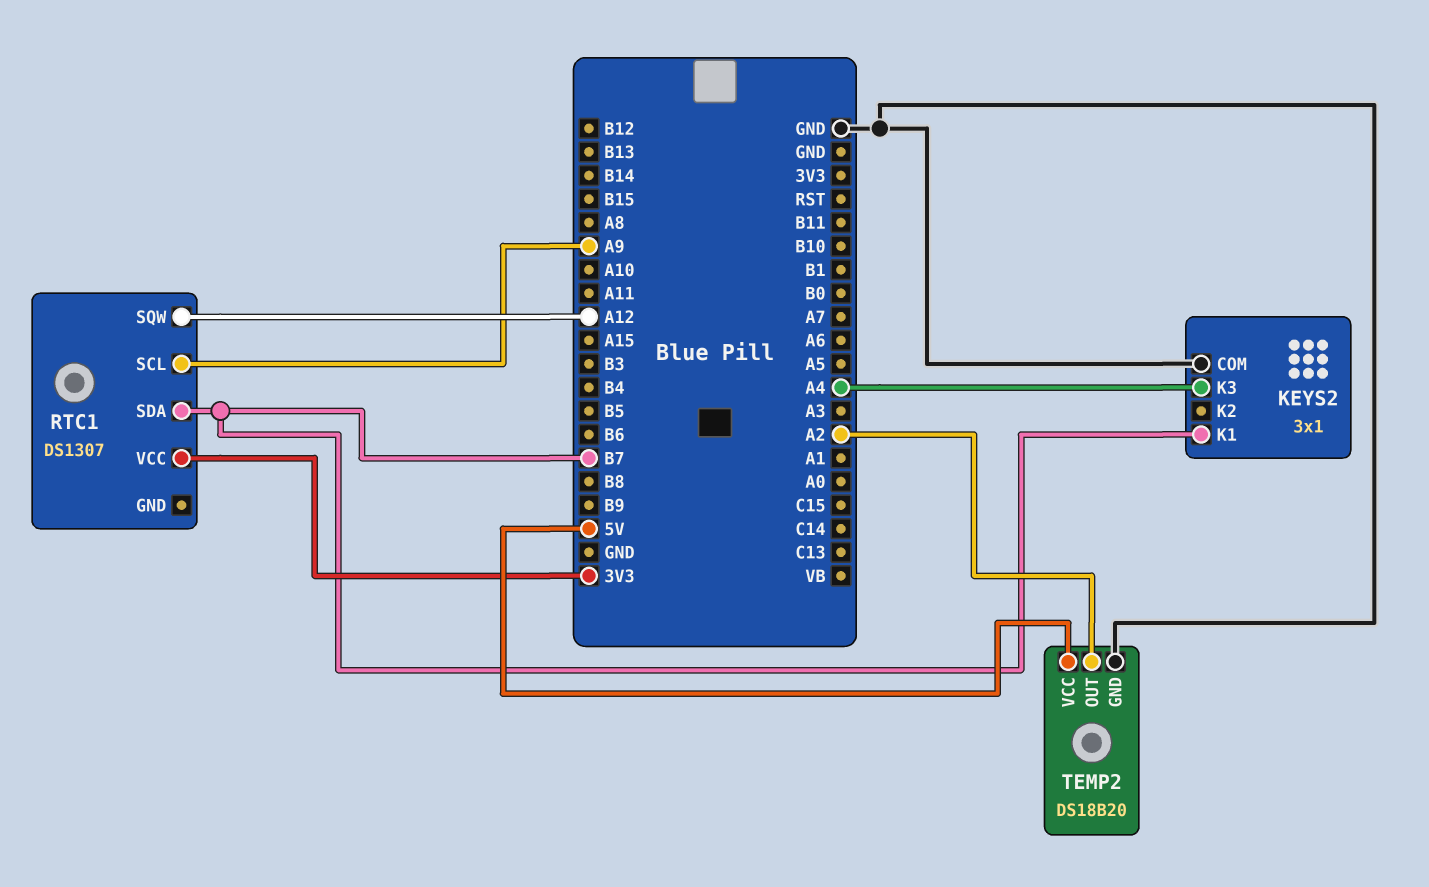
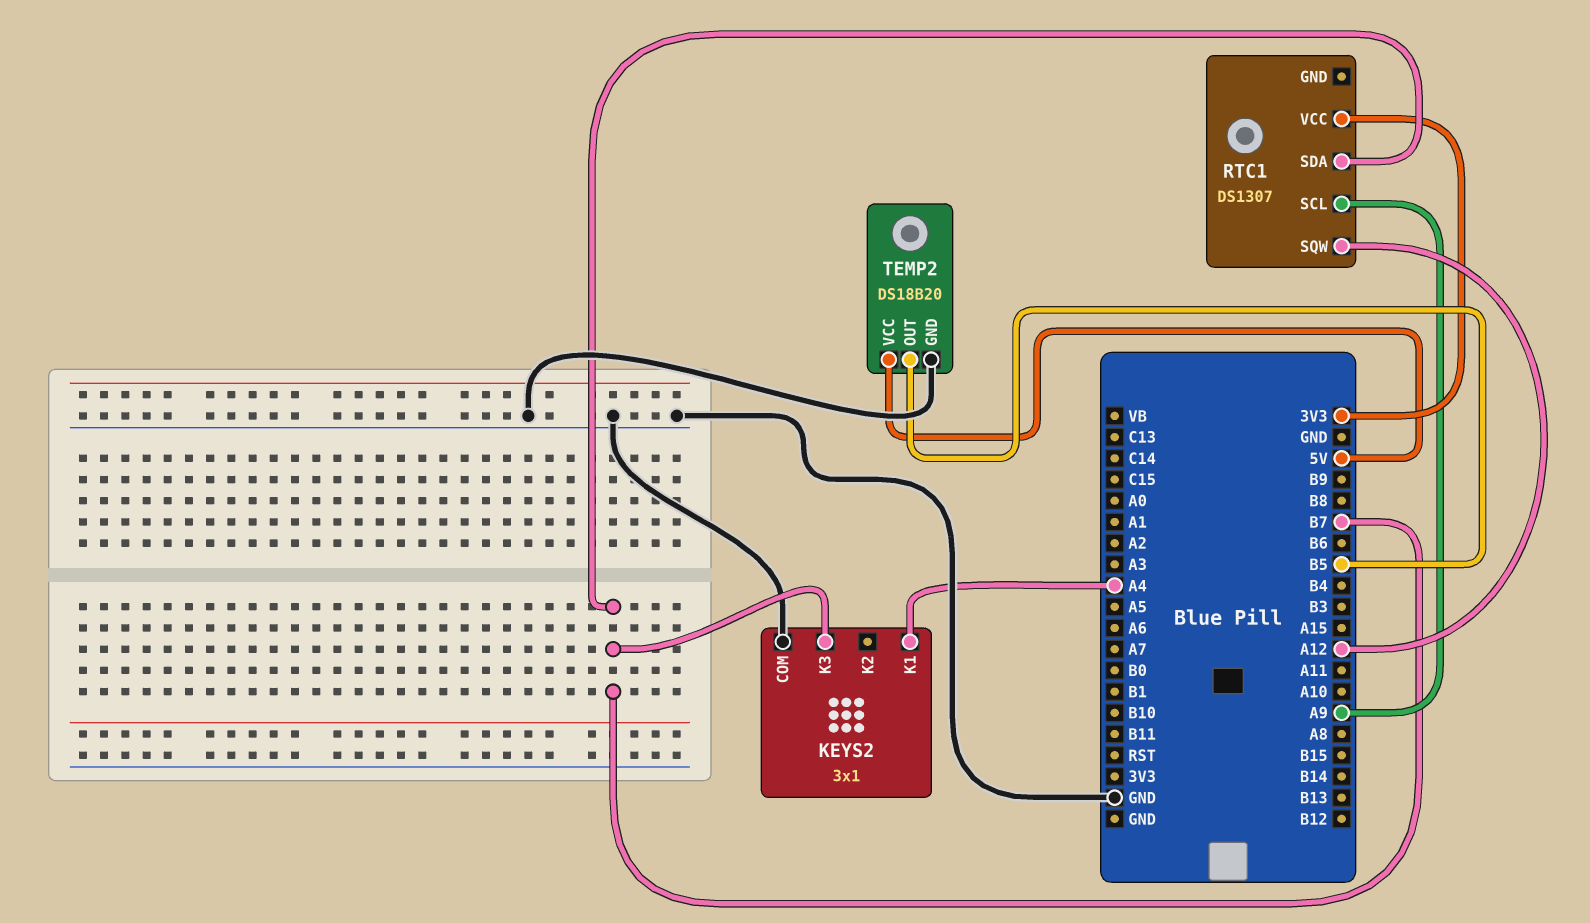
KEYS2 pin K1: B7 -> A4
KEYS2 pin K3: A4 -> B7
TEMP2 pin OUT: A2 -> B5

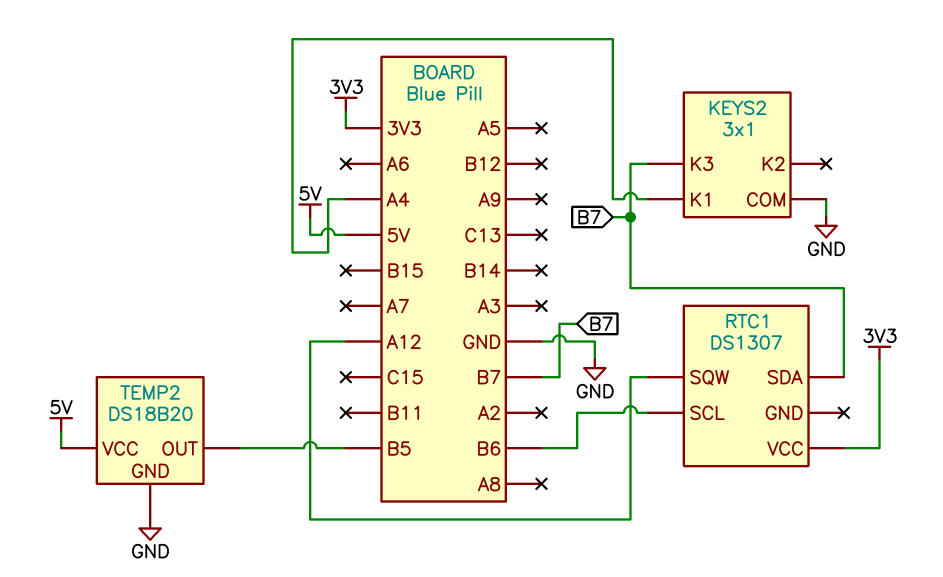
RTC1 pin SCL: A9 -> B6

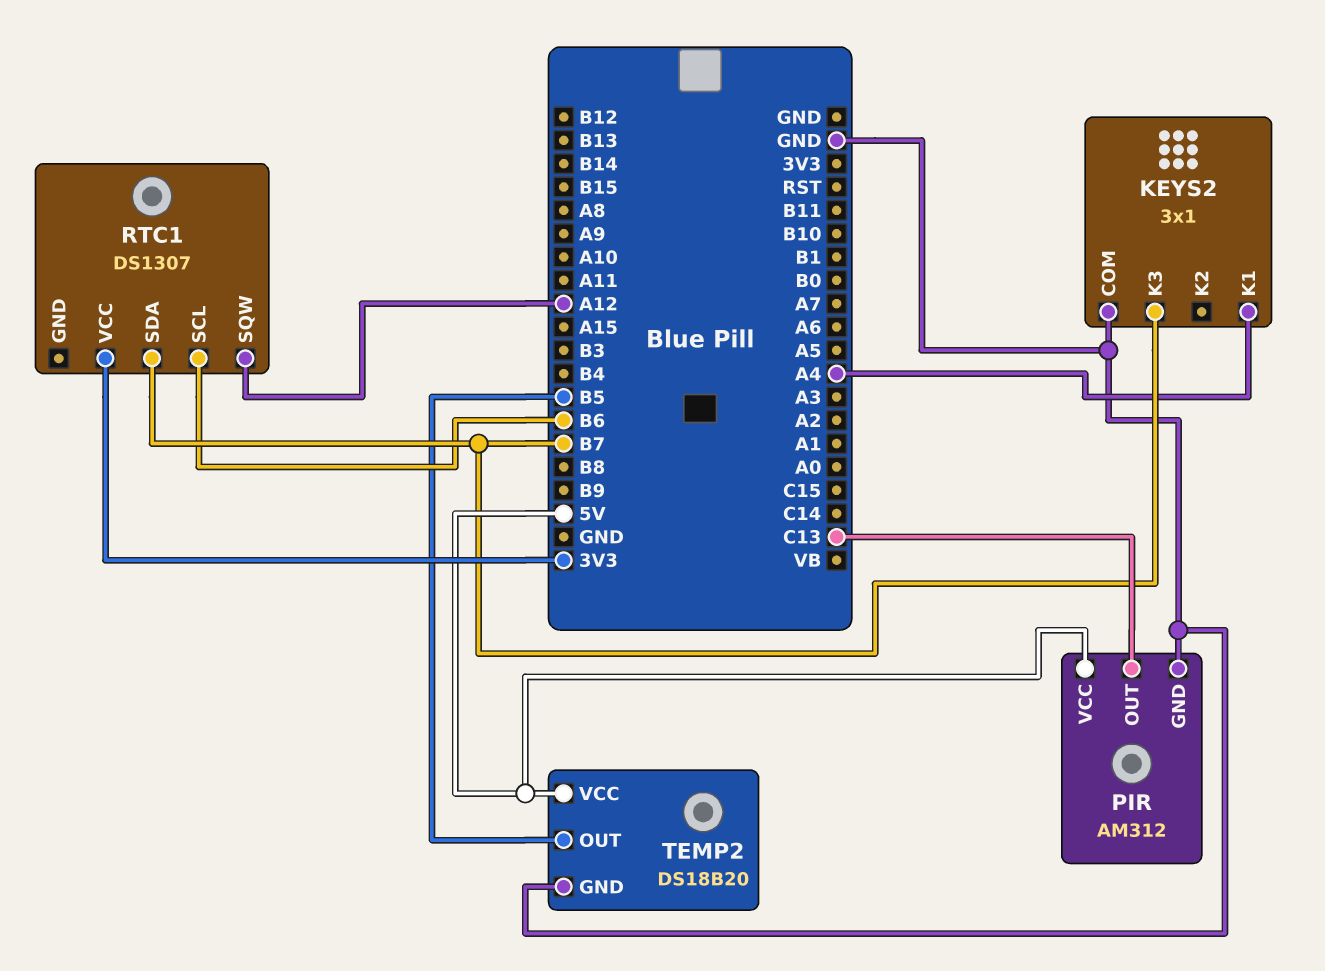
PIR: none -> AM312
PIR pin GND: none -> GND
PIR pin OUT: none -> C13
PIR pin VCC: none -> 5V

